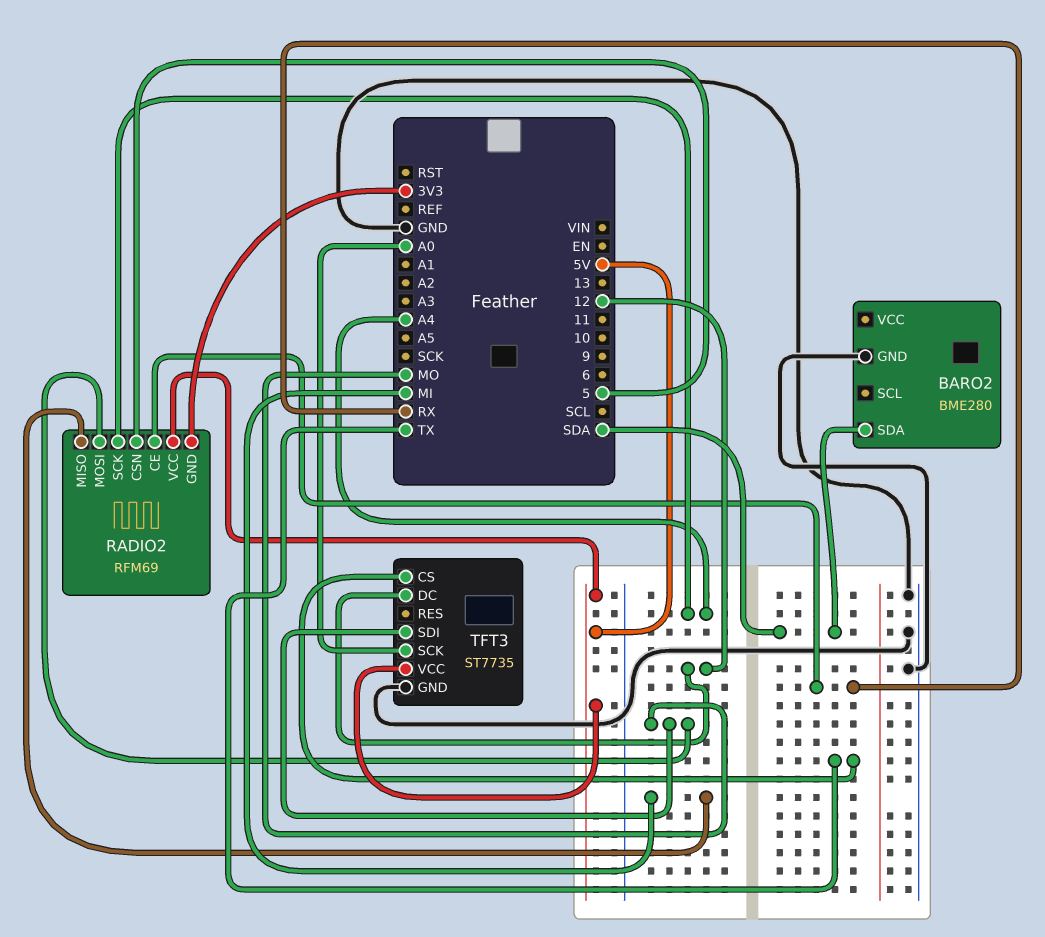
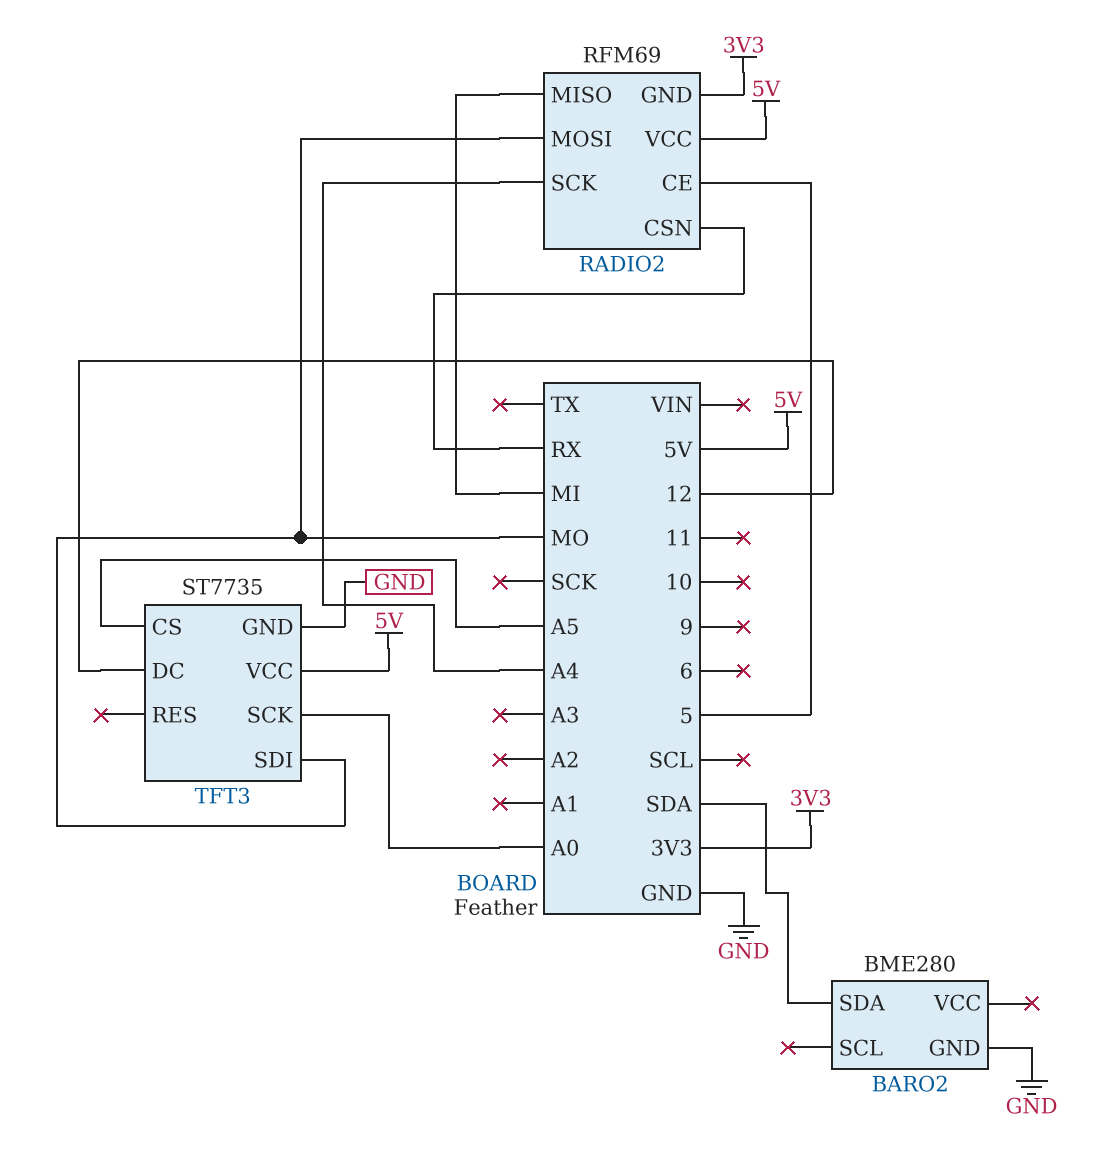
RADIO2 pin CE: RX -> 5
RADIO2 pin CSN: 5 -> RX
TFT3 pin CS: TX -> A5

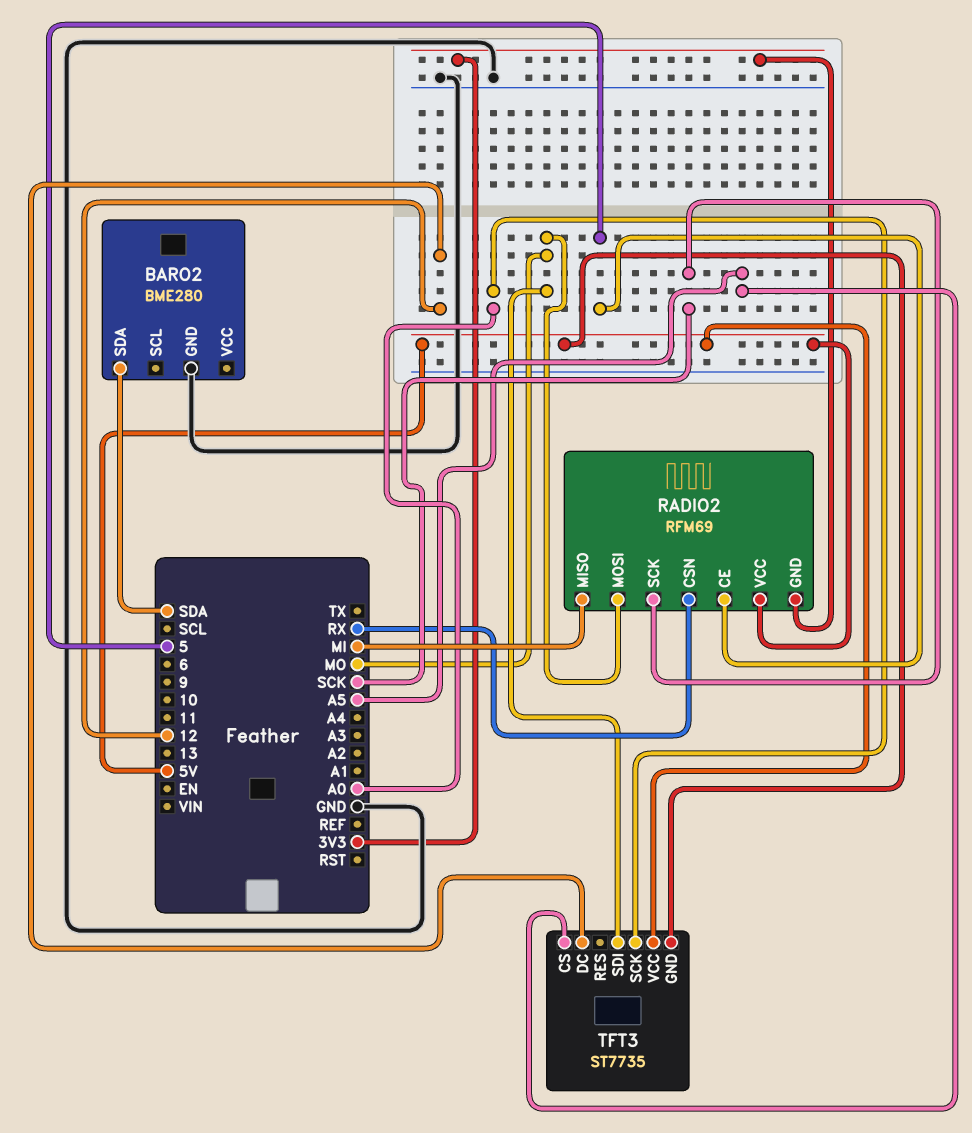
RADIO2 pin SCK: A4 -> SCK
TFT3 pin GND: GND -> 5V

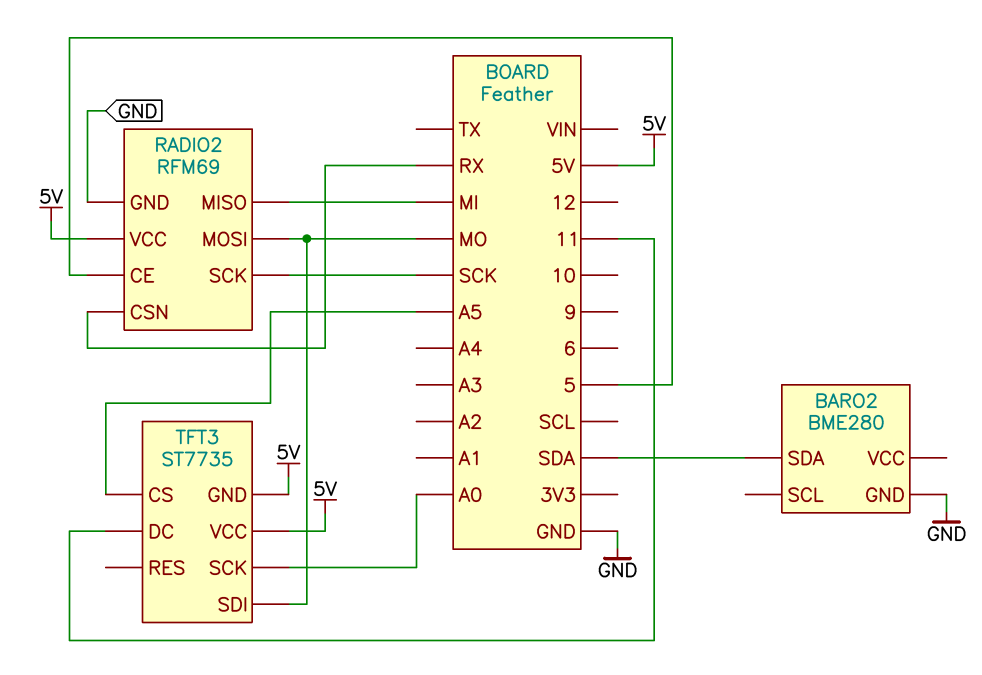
RADIO2 pin GND: 3V3 -> GND
TFT3 pin DC: 12 -> 11

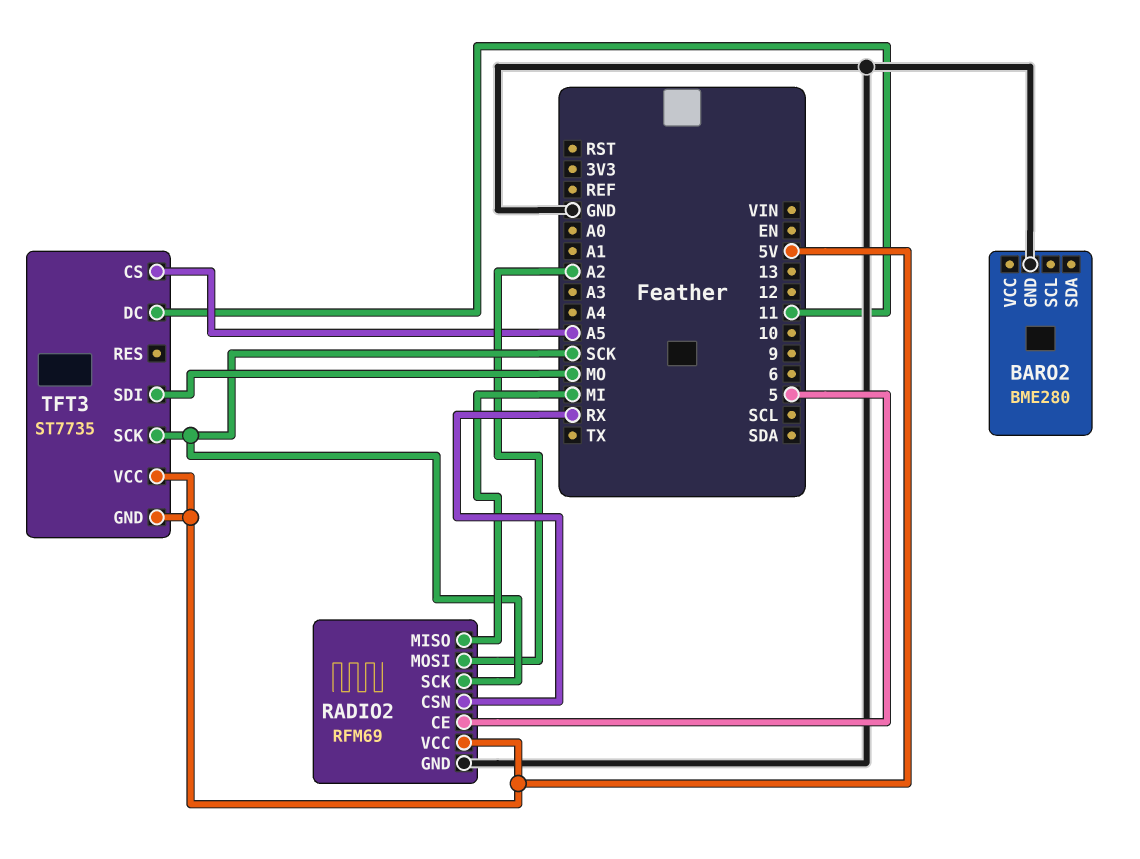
BARO2 pin SDA: SDA -> none
RADIO2 pin MOSI: MO -> A2
TFT3 pin SCK: A0 -> SCK

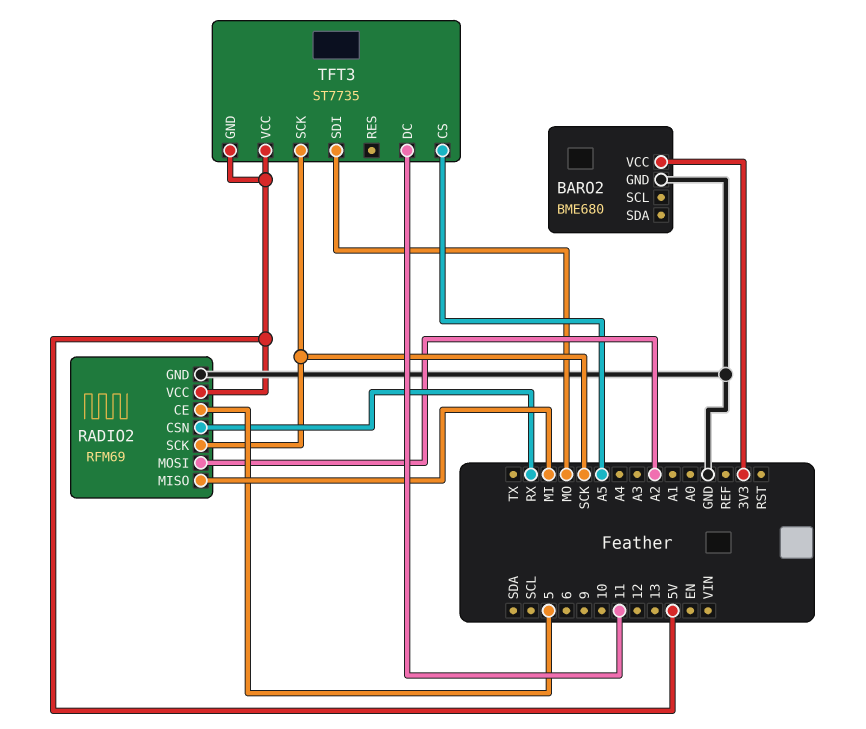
BARO2: BME280 -> BME680
BARO2 pin VCC: none -> 3V3

